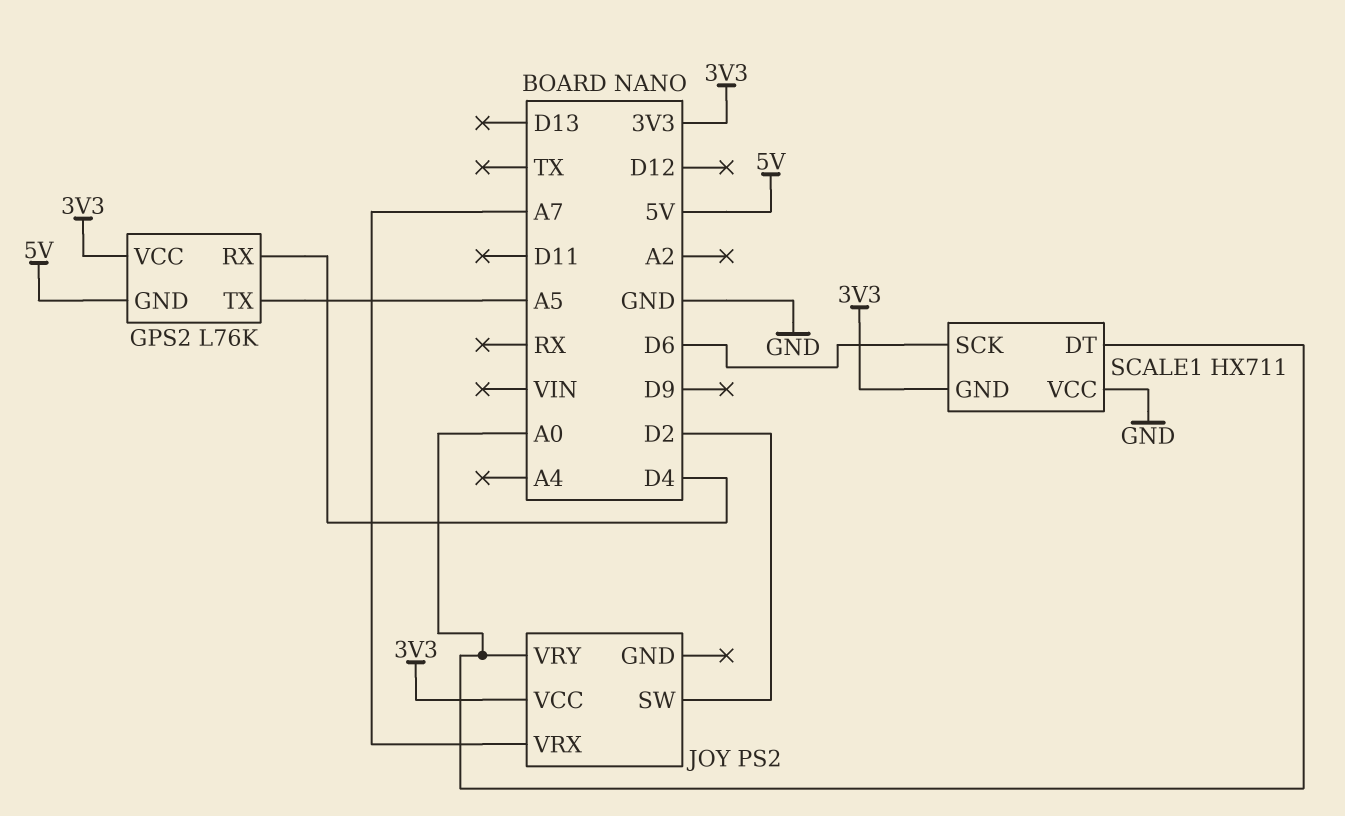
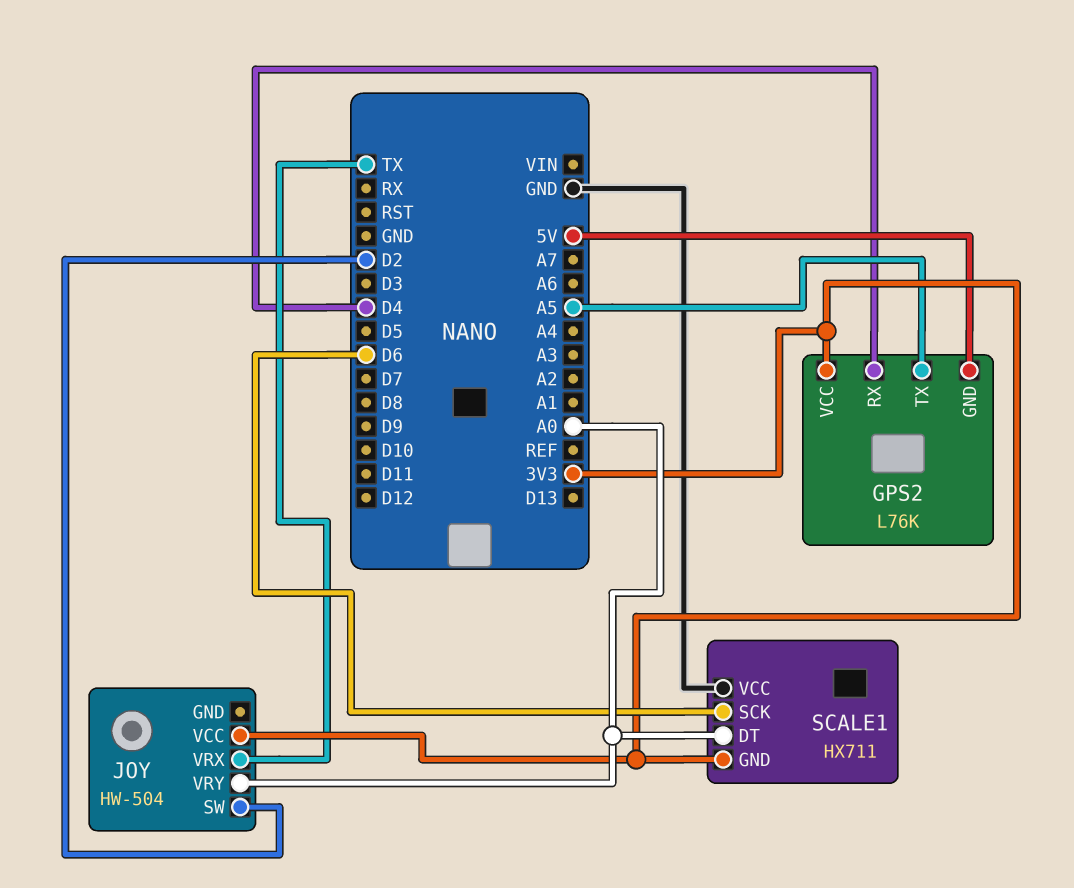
JOY: PS2 -> HW-504
JOY pin VRX: A7 -> TX

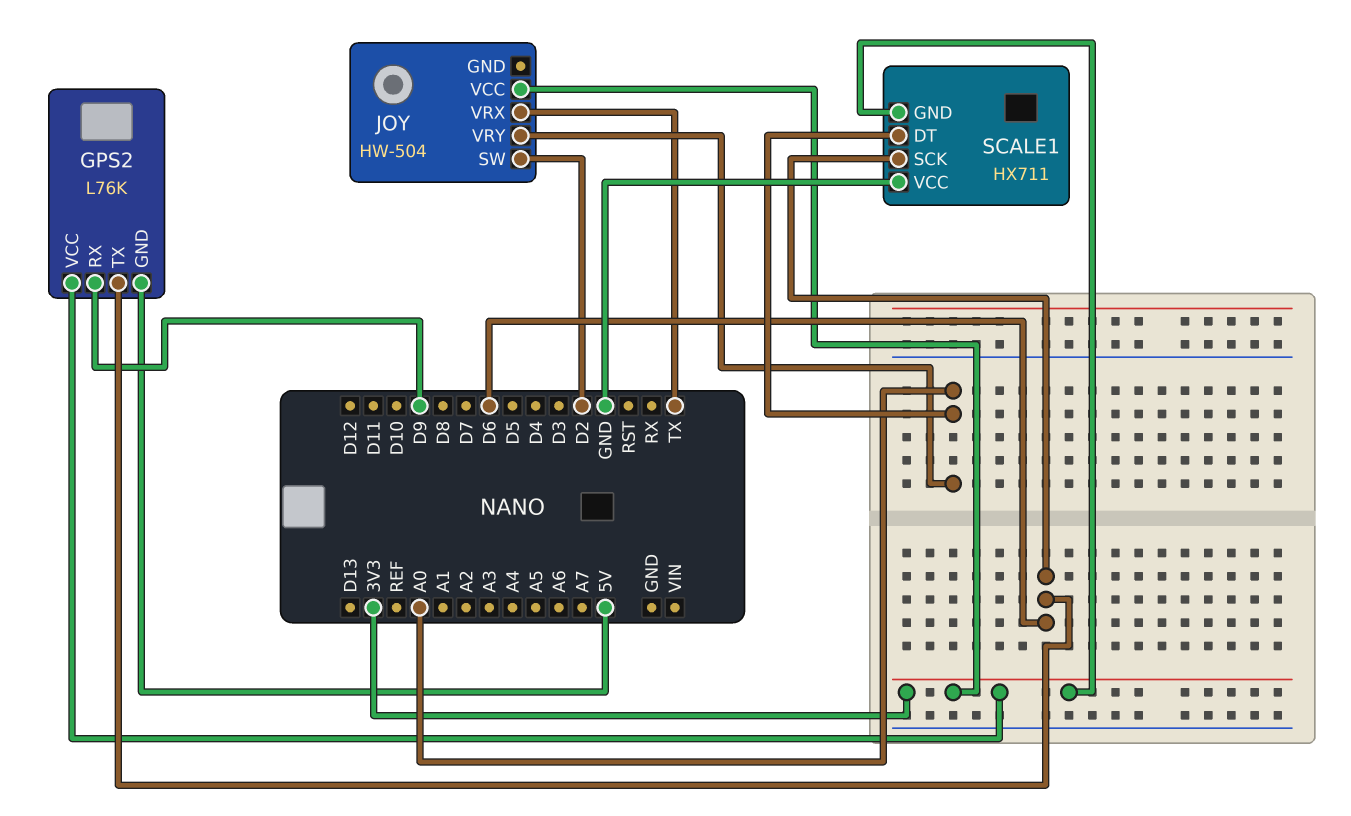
GPS2 pin RX: D4 -> D9
GPS2 pin TX: A5 -> D6

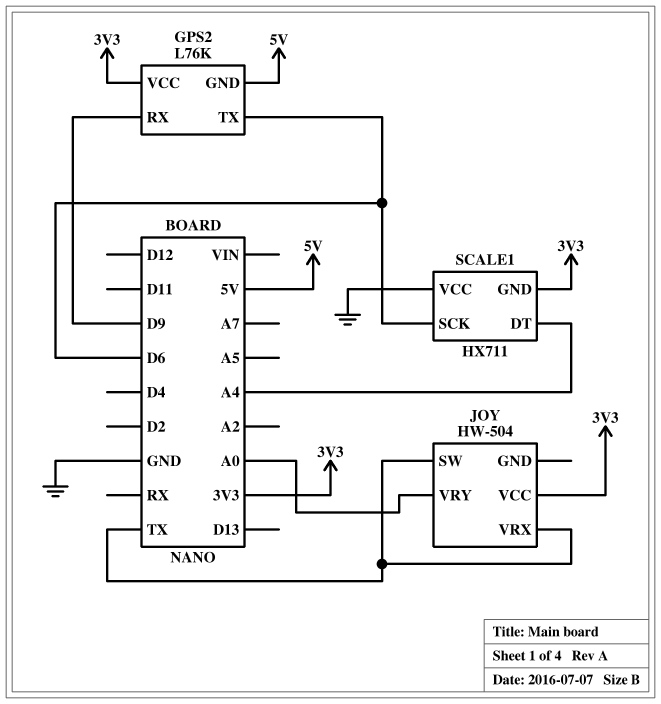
JOY pin SW: D2 -> TX
SCALE1 pin DT: A0 -> A4

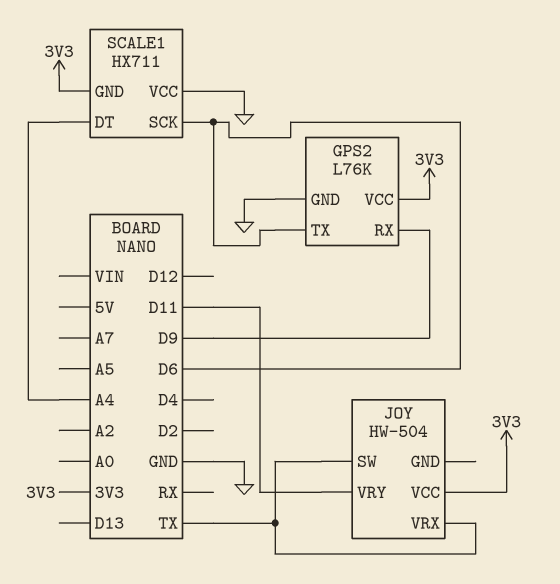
GPS2 pin GND: 5V -> GND
JOY pin VRY: A0 -> D11

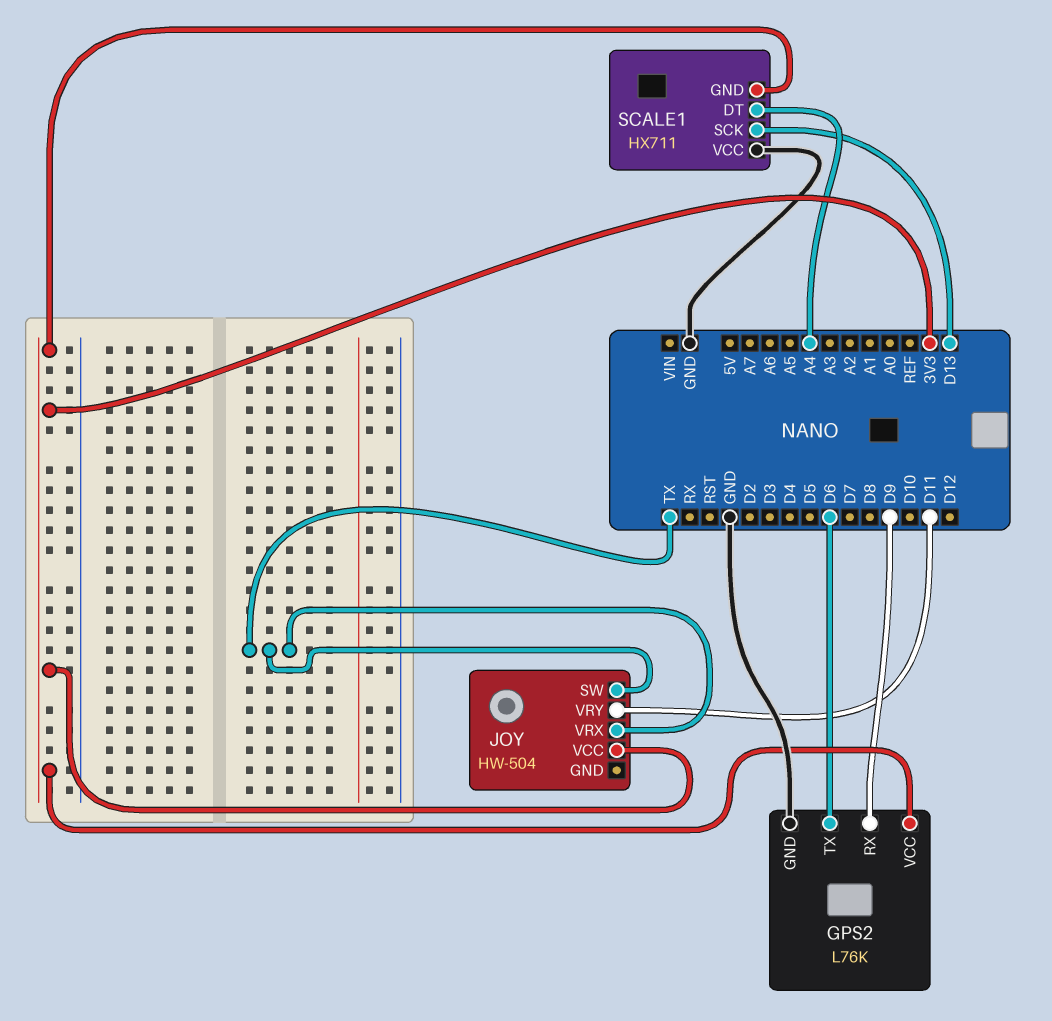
SCALE1 pin SCK: D6 -> D13

